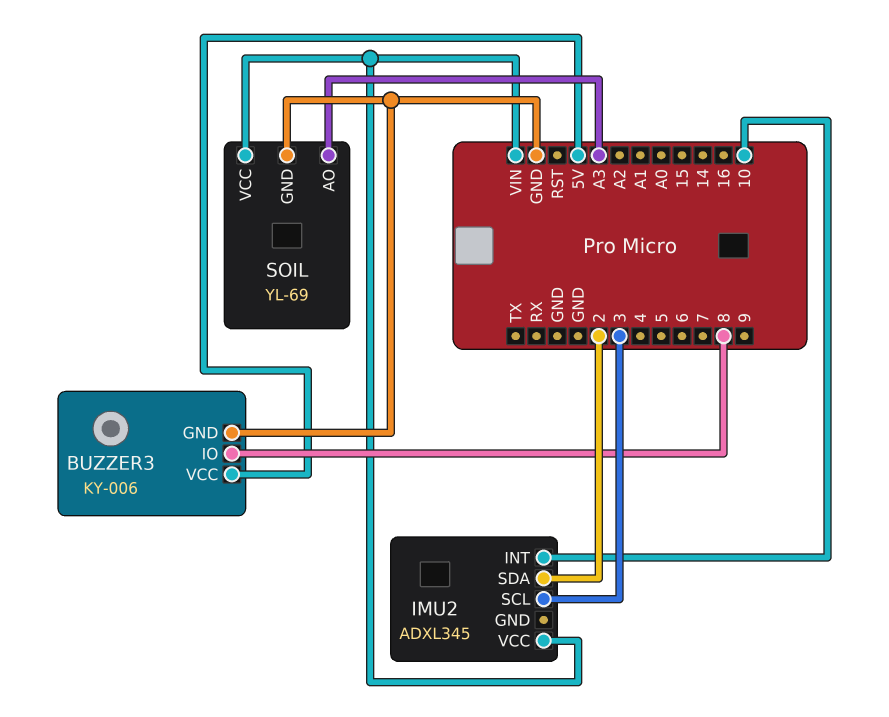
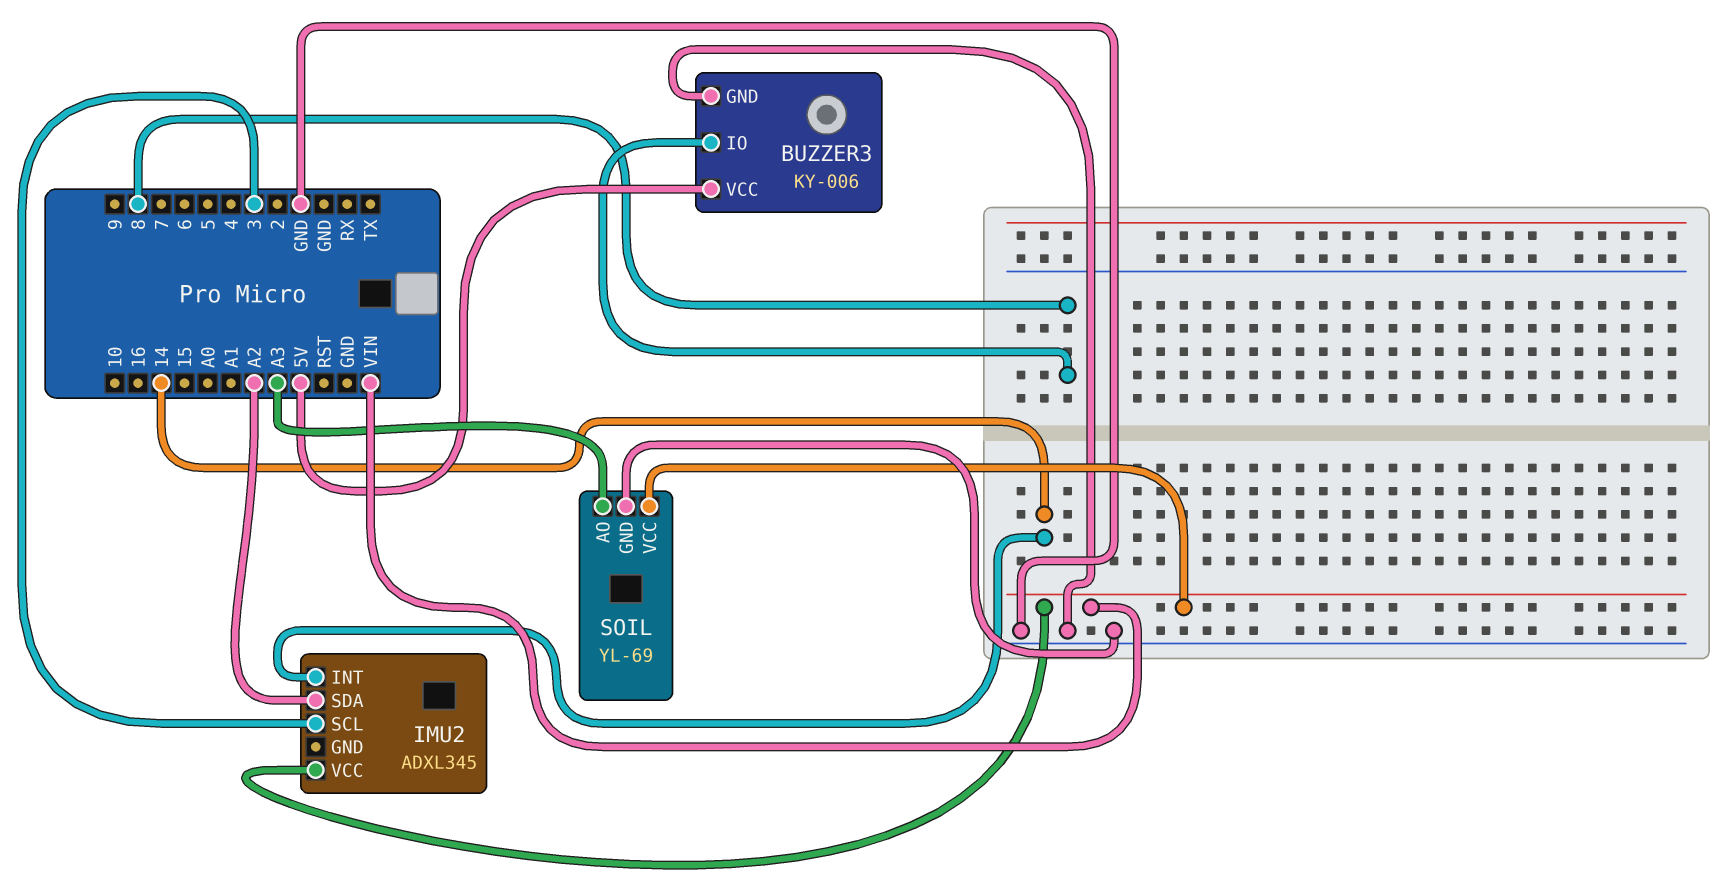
IMU2 pin INT: 10 -> 14
IMU2 pin SDA: 2 -> A2

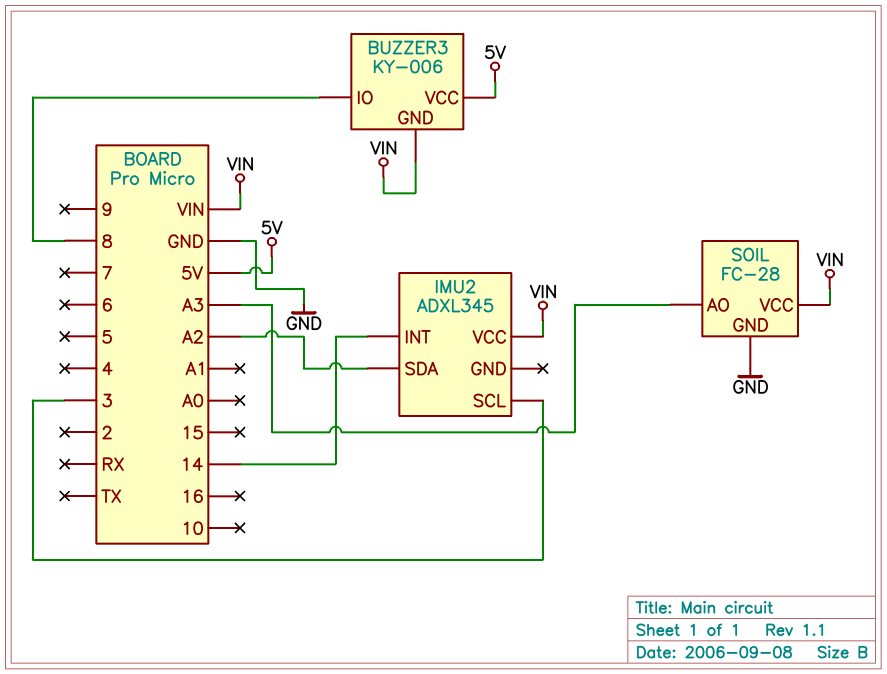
BUZZER3 pin GND: GND -> VIN
SOIL: YL-69 -> FC-28

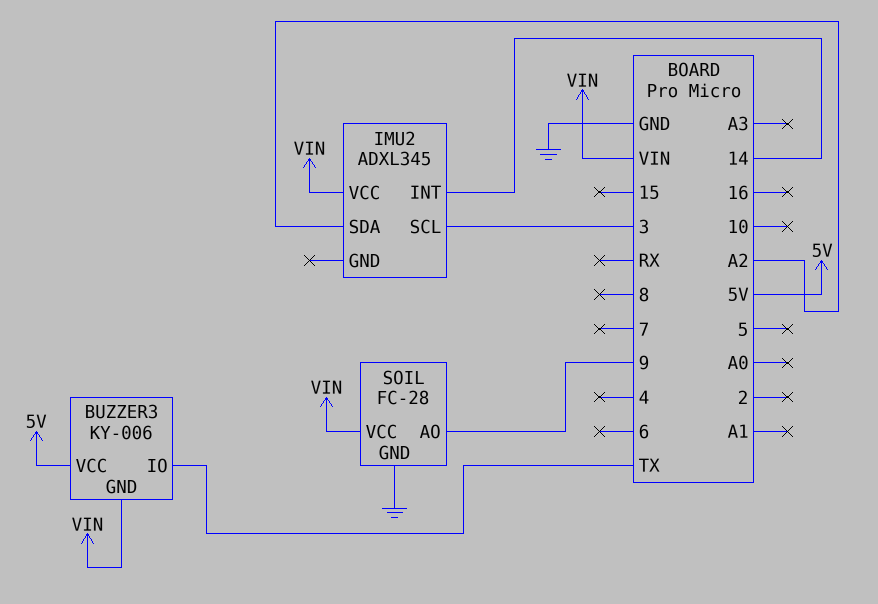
BUZZER3 pin IO: 8 -> TX
SOIL pin AO: A3 -> 9

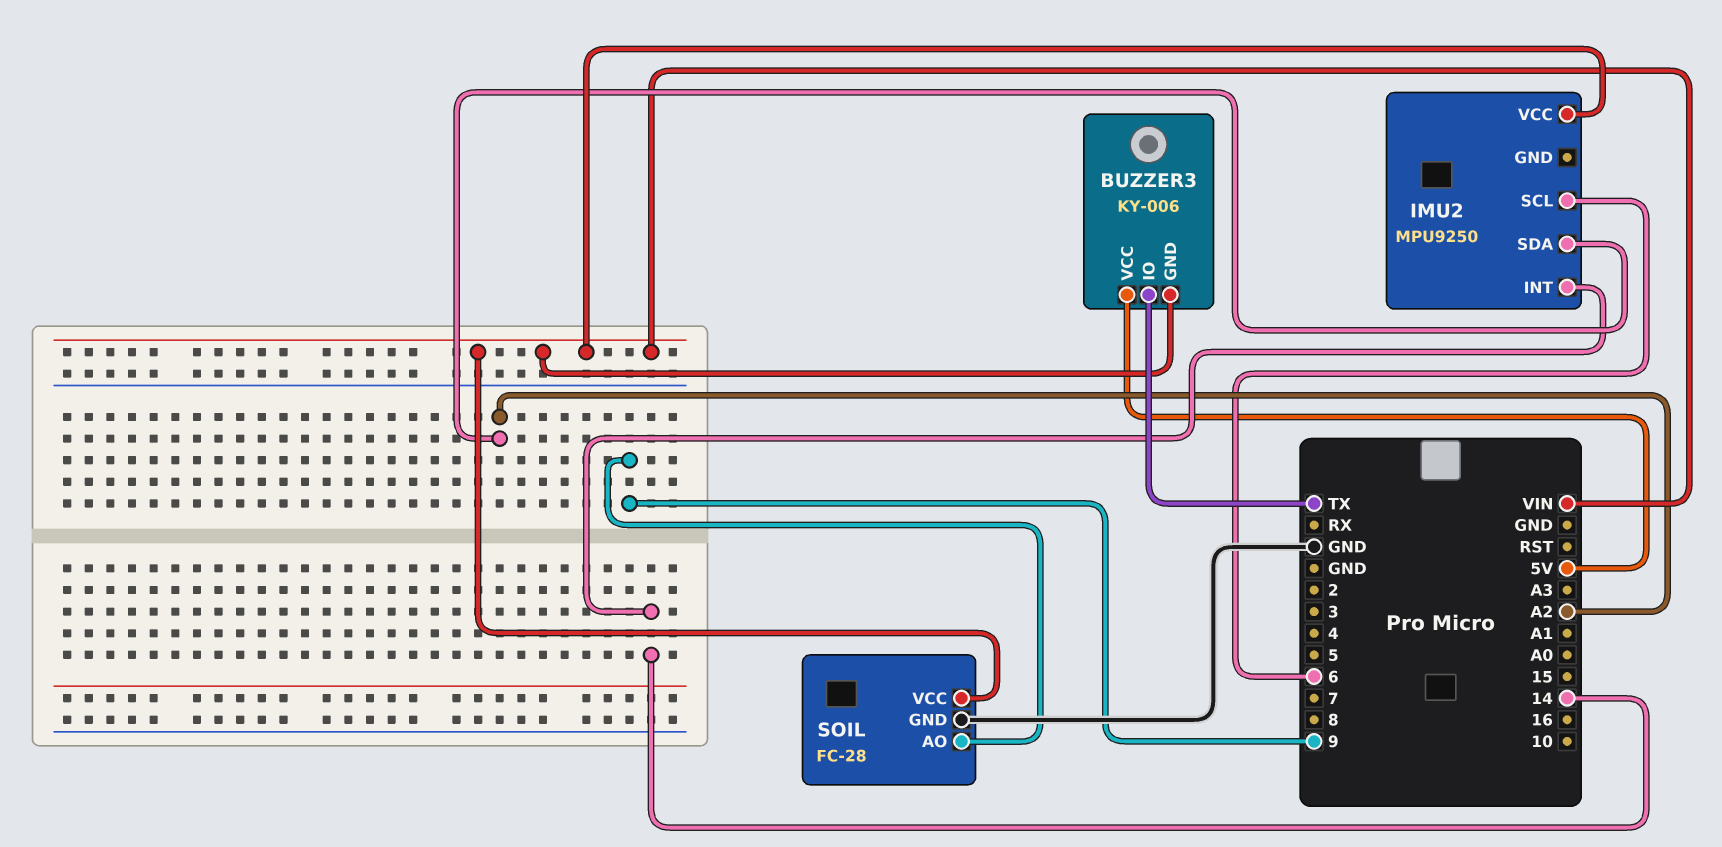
IMU2: ADXL345 -> MPU9250
IMU2 pin SCL: 3 -> 6

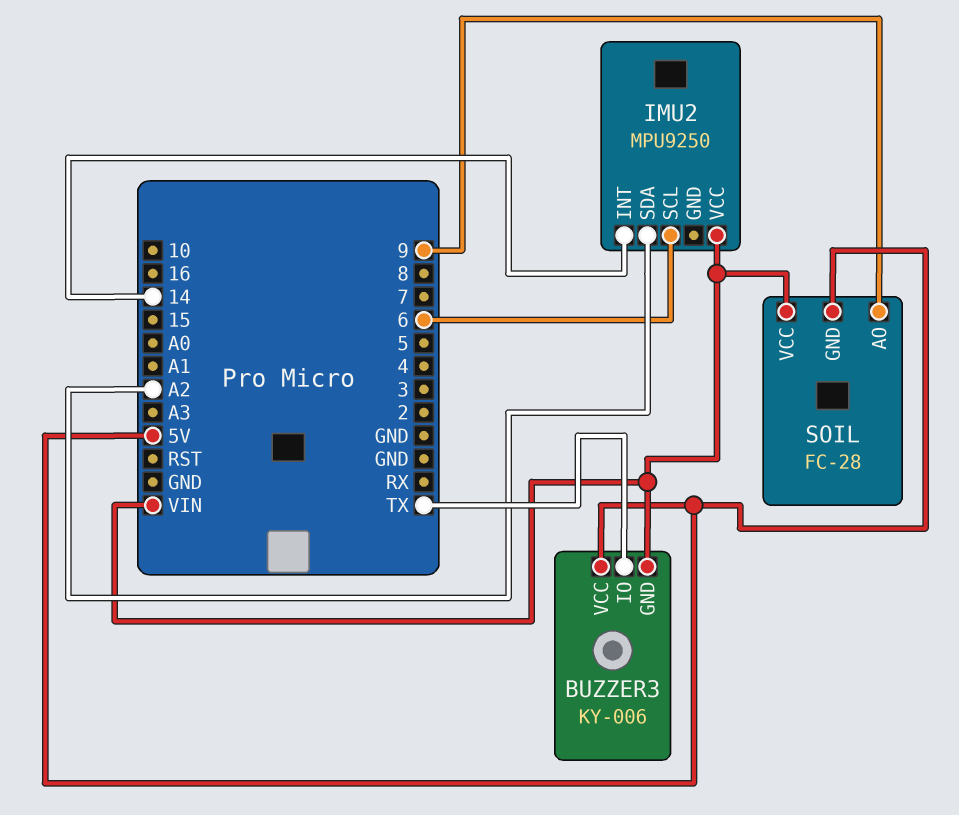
SOIL pin GND: GND -> 5V

